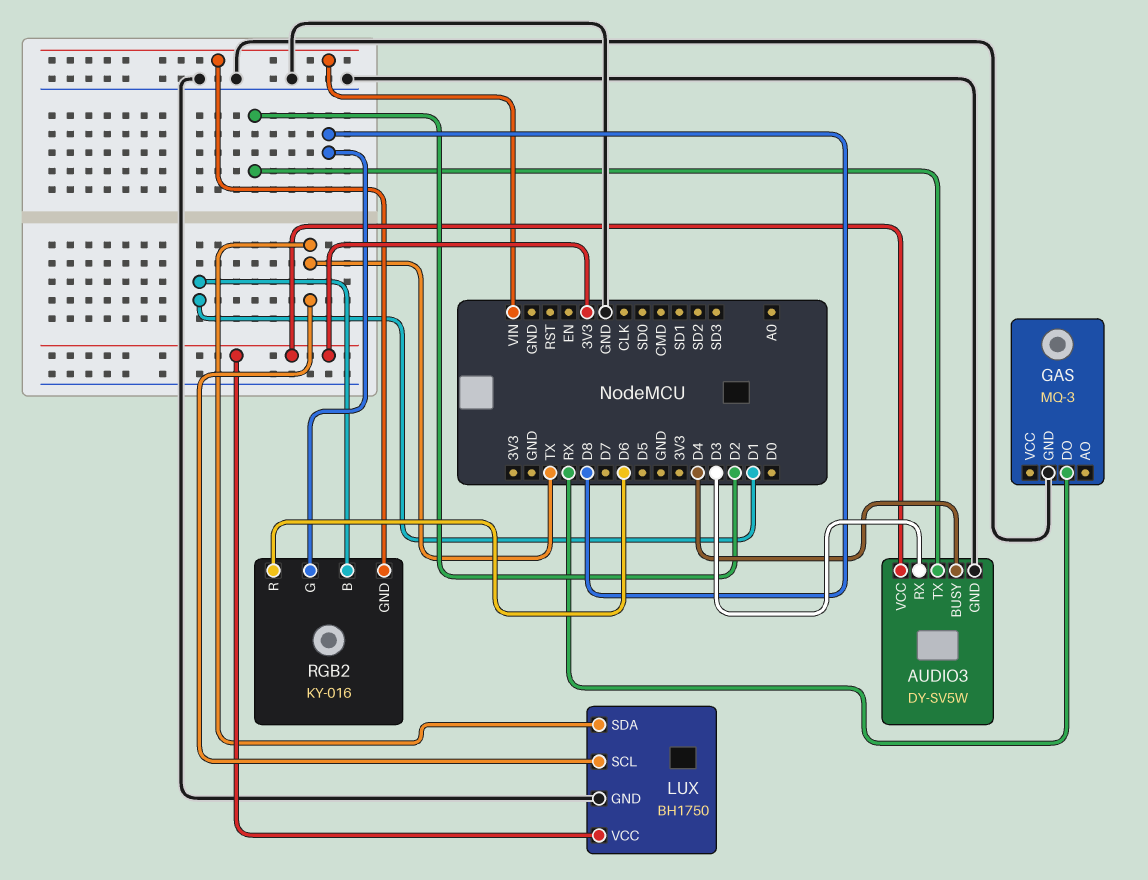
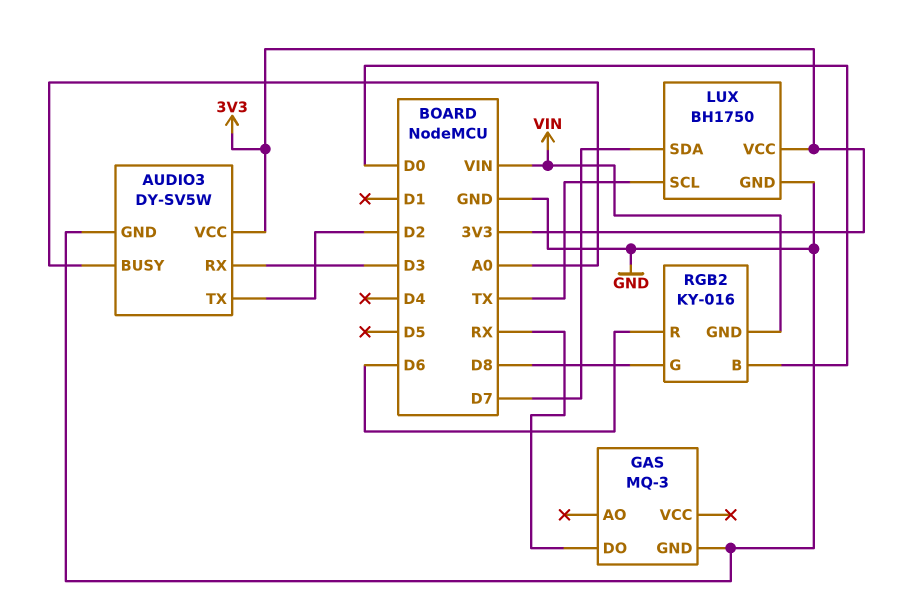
AUDIO3 pin BUSY: D4 -> A0
LUX pin SDA: TX -> D7
RGB2 pin B: D1 -> D0

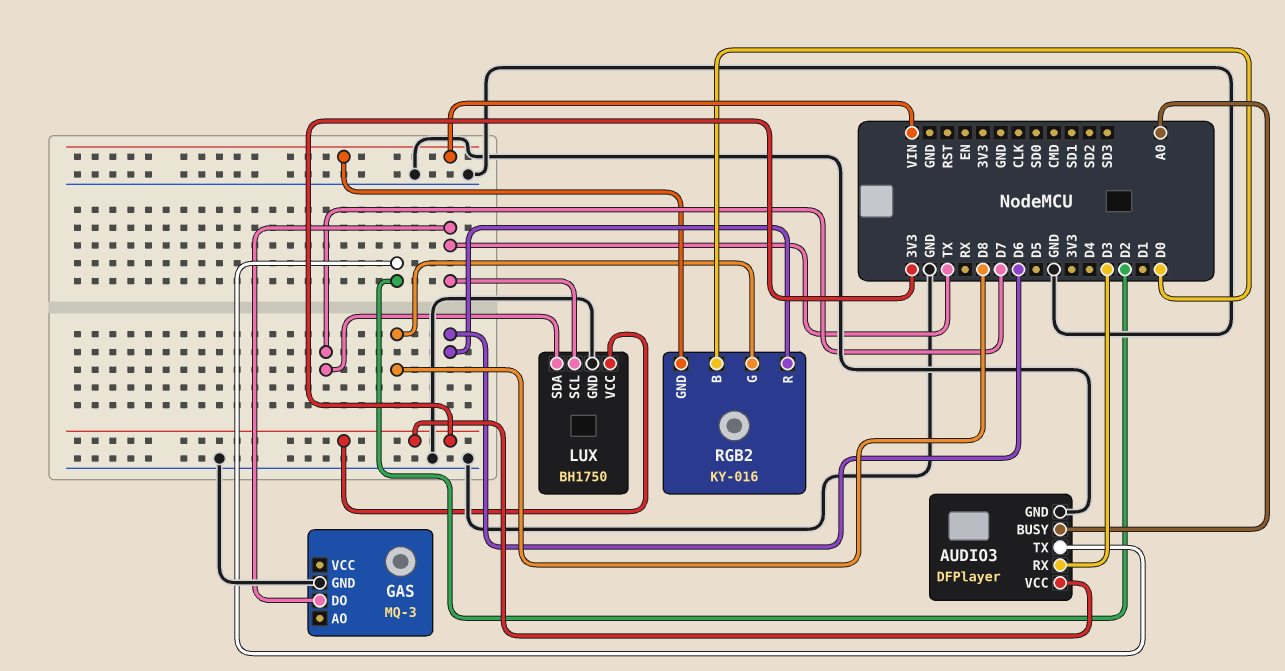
AUDIO3: DY-SV5W -> DFPlayer
GAS pin DO: RX -> TX

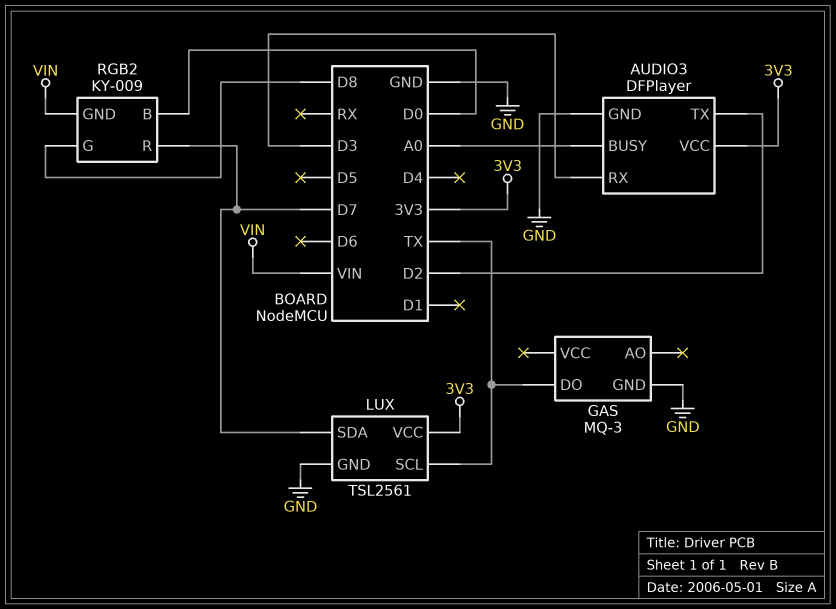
LUX: BH1750 -> TSL2561
RGB2: KY-016 -> KY-009
RGB2 pin R: D6 -> D7

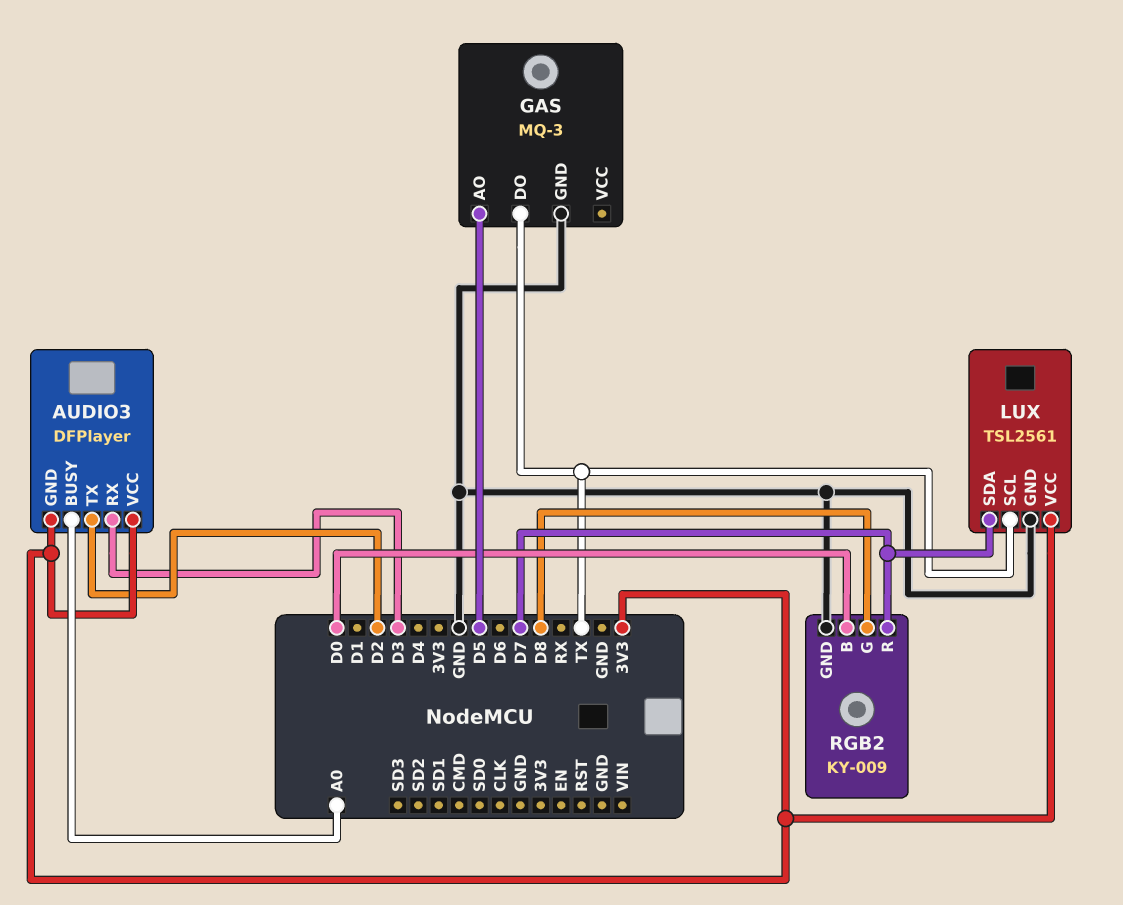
AUDIO3 pin GND: GND -> 3V3
GAS pin AO: none -> D5
RGB2 pin GND: VIN -> GND

